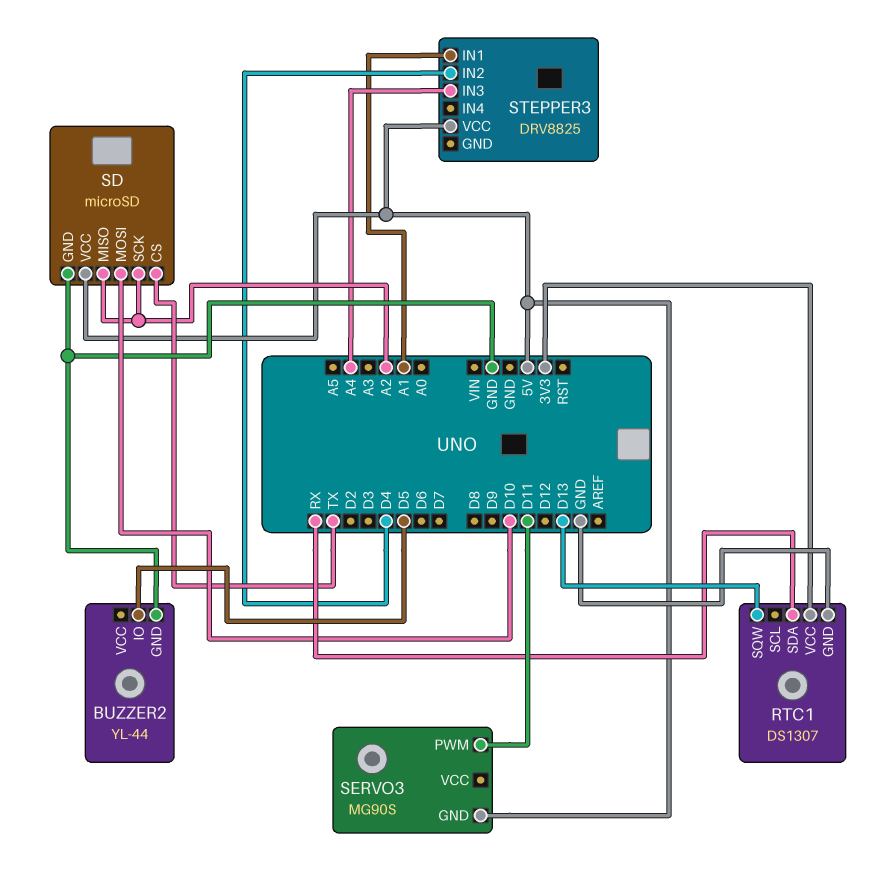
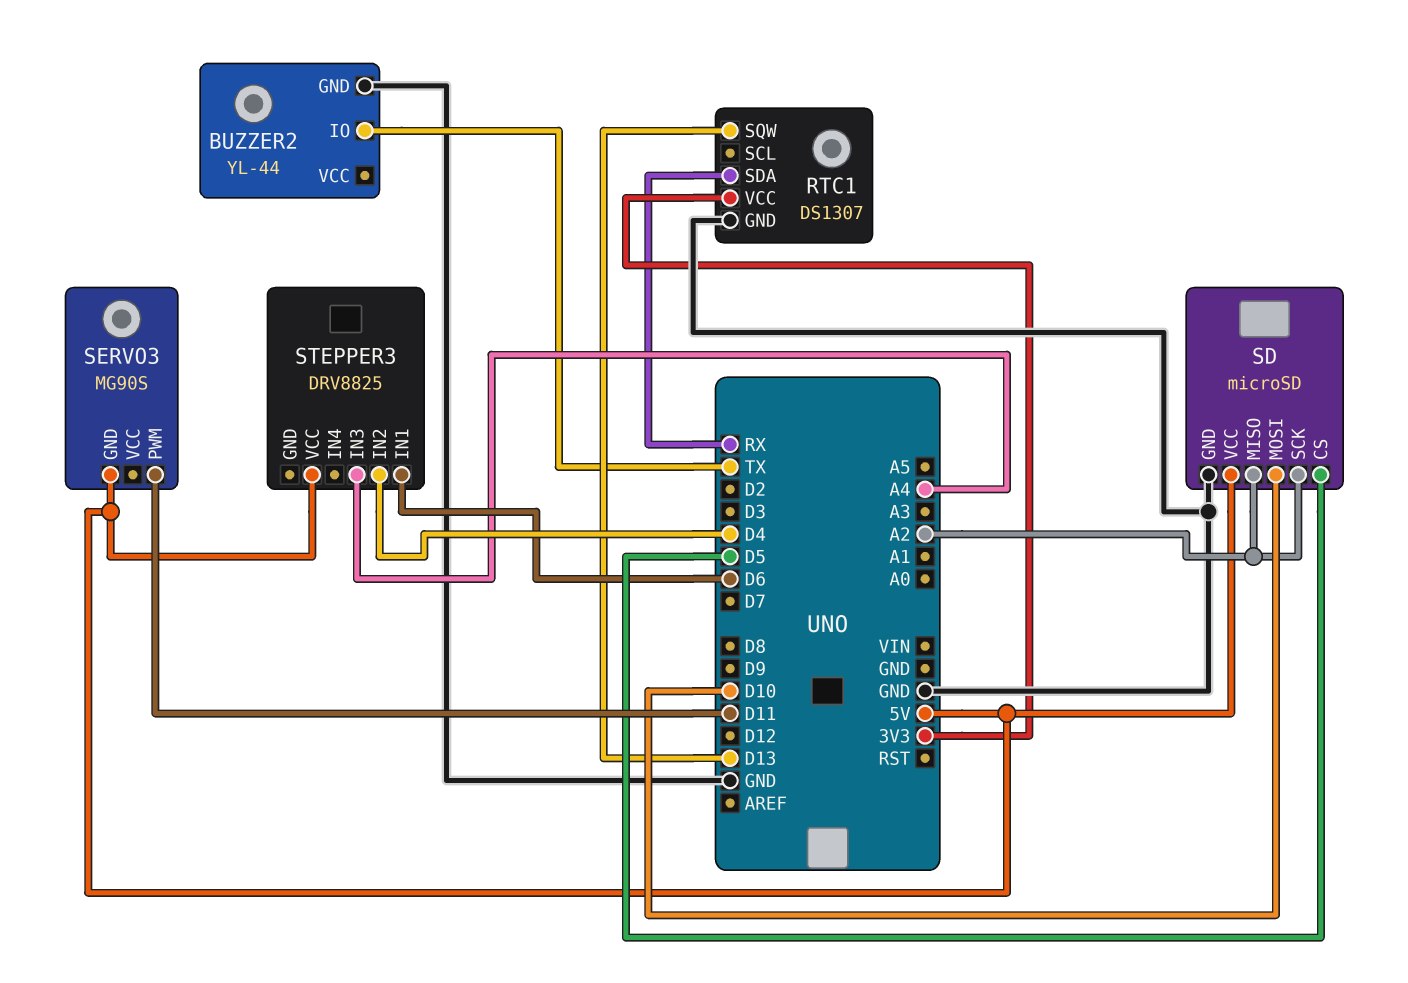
BUZZER2 pin IO: D5 -> TX
SD pin CS: TX -> D5
STEPPER3 pin IN1: A1 -> D6

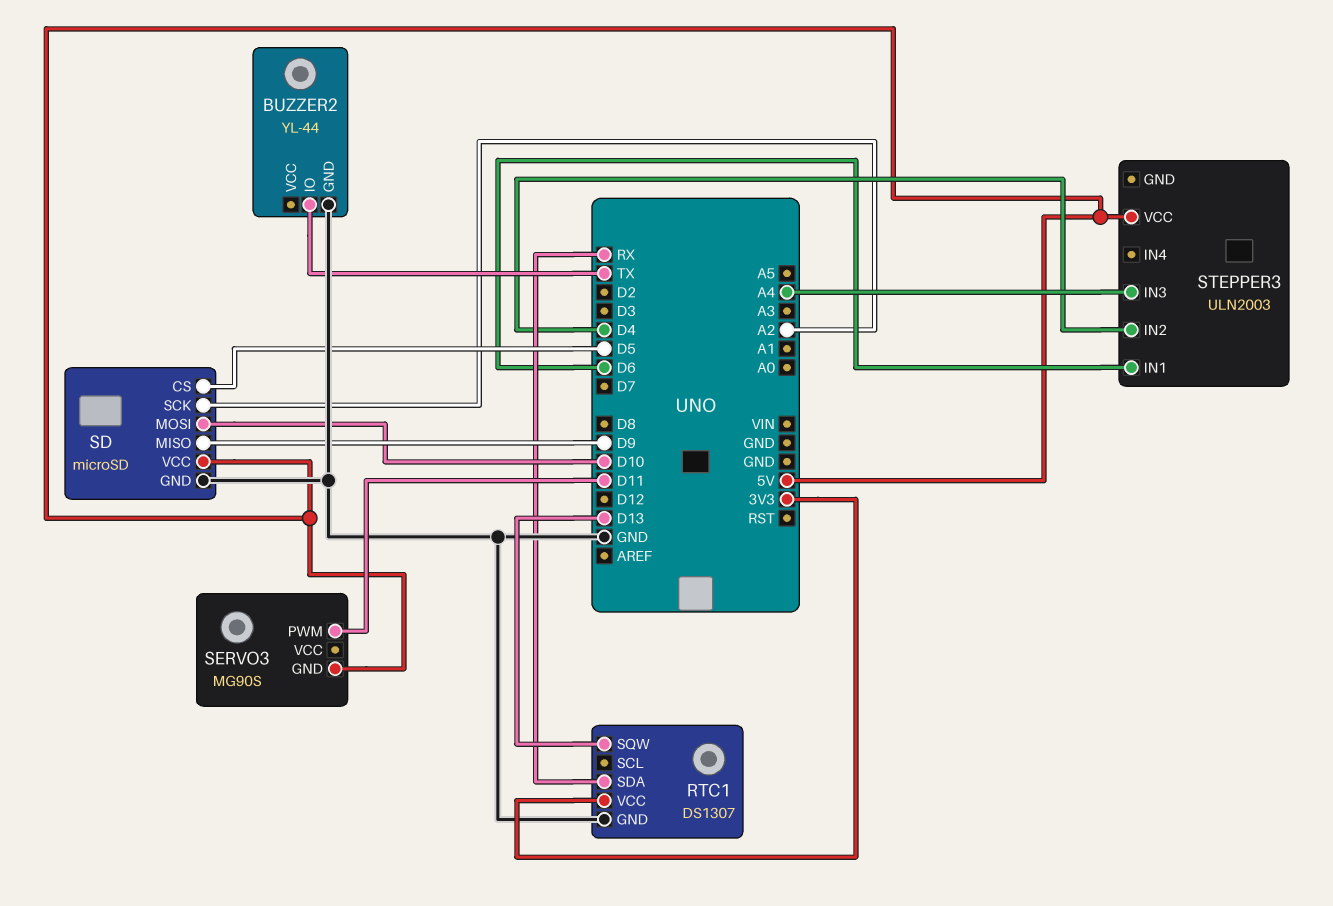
SD pin MISO: A2 -> D9
STEPPER3: DRV8825 -> ULN2003

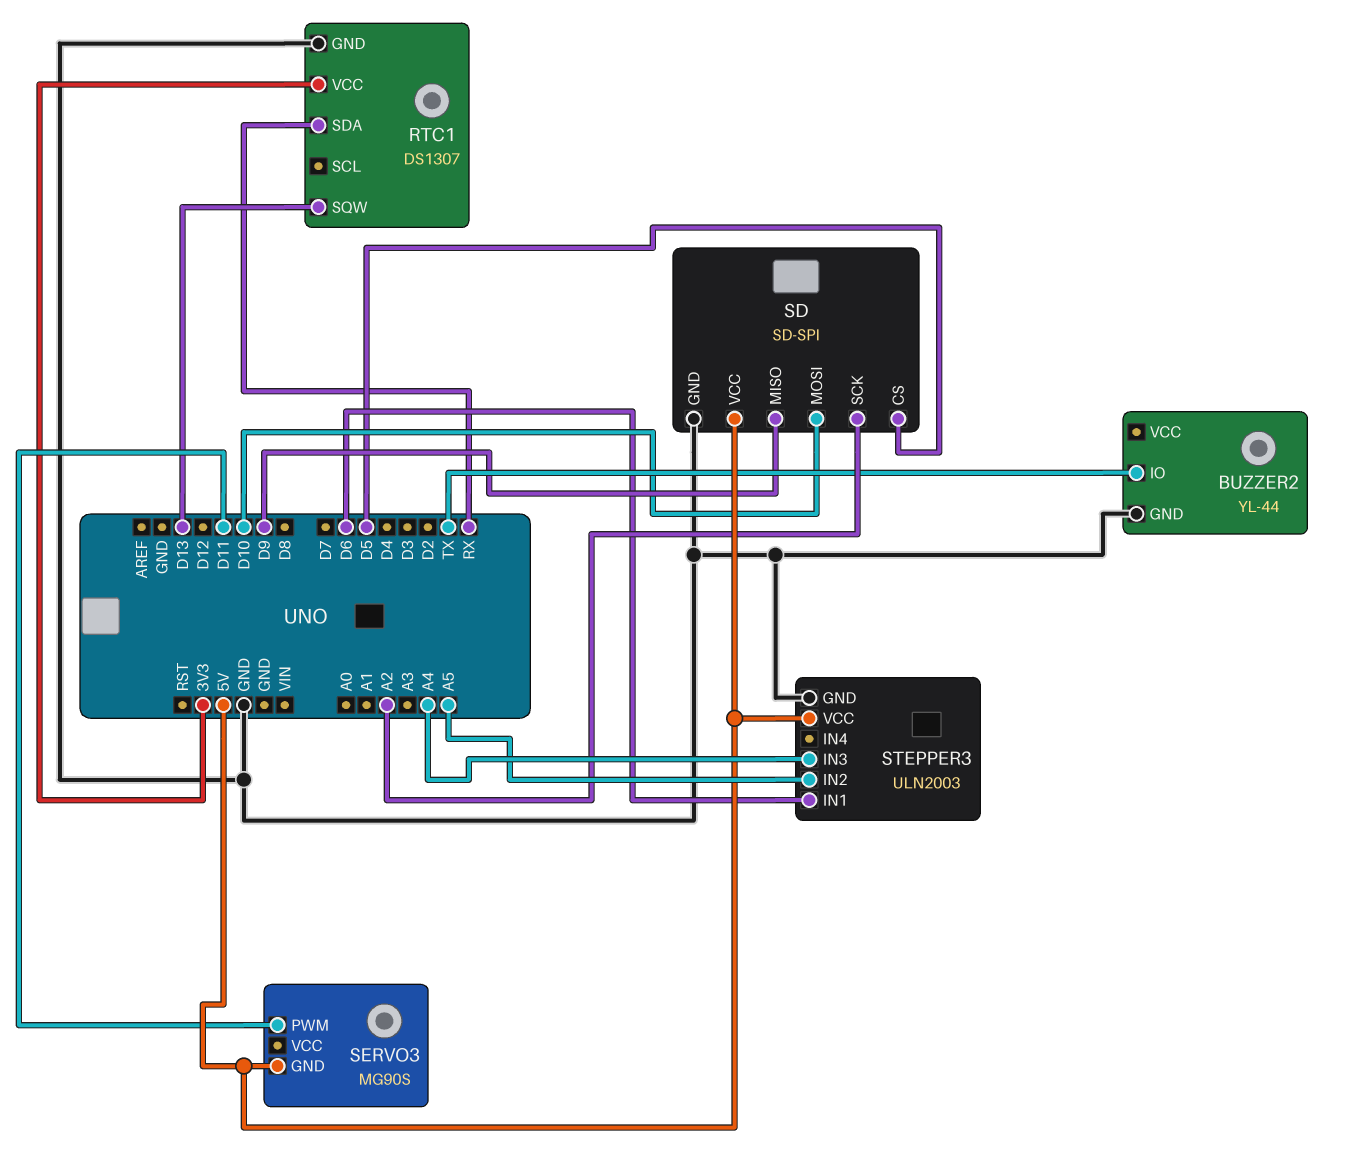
SD: microSD -> SD-SPI
STEPPER3 pin GND: none -> GND
STEPPER3 pin IN2: D4 -> A5

